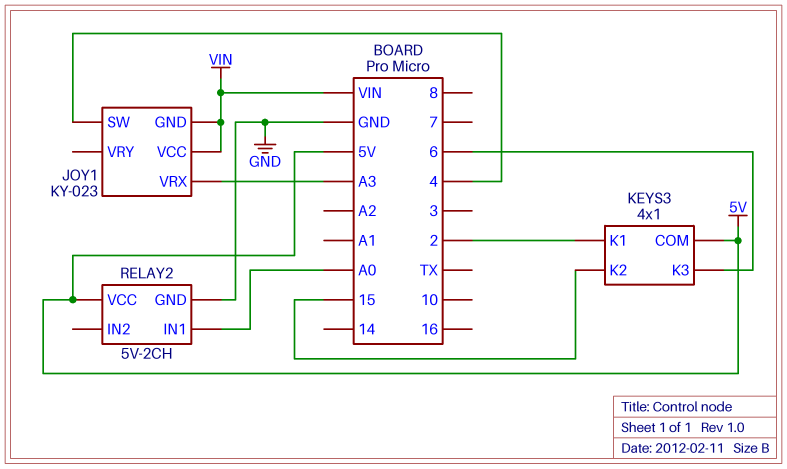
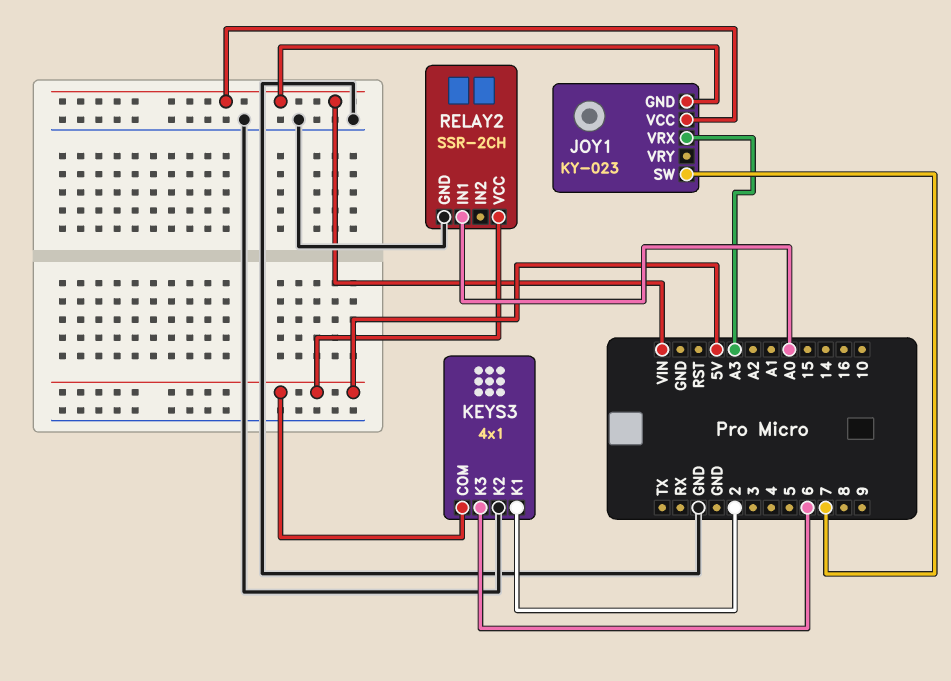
JOY1 pin SW: 4 -> 7
KEYS3 pin K2: 15 -> GND
RELAY2: 5V-2CH -> SSR-2CH

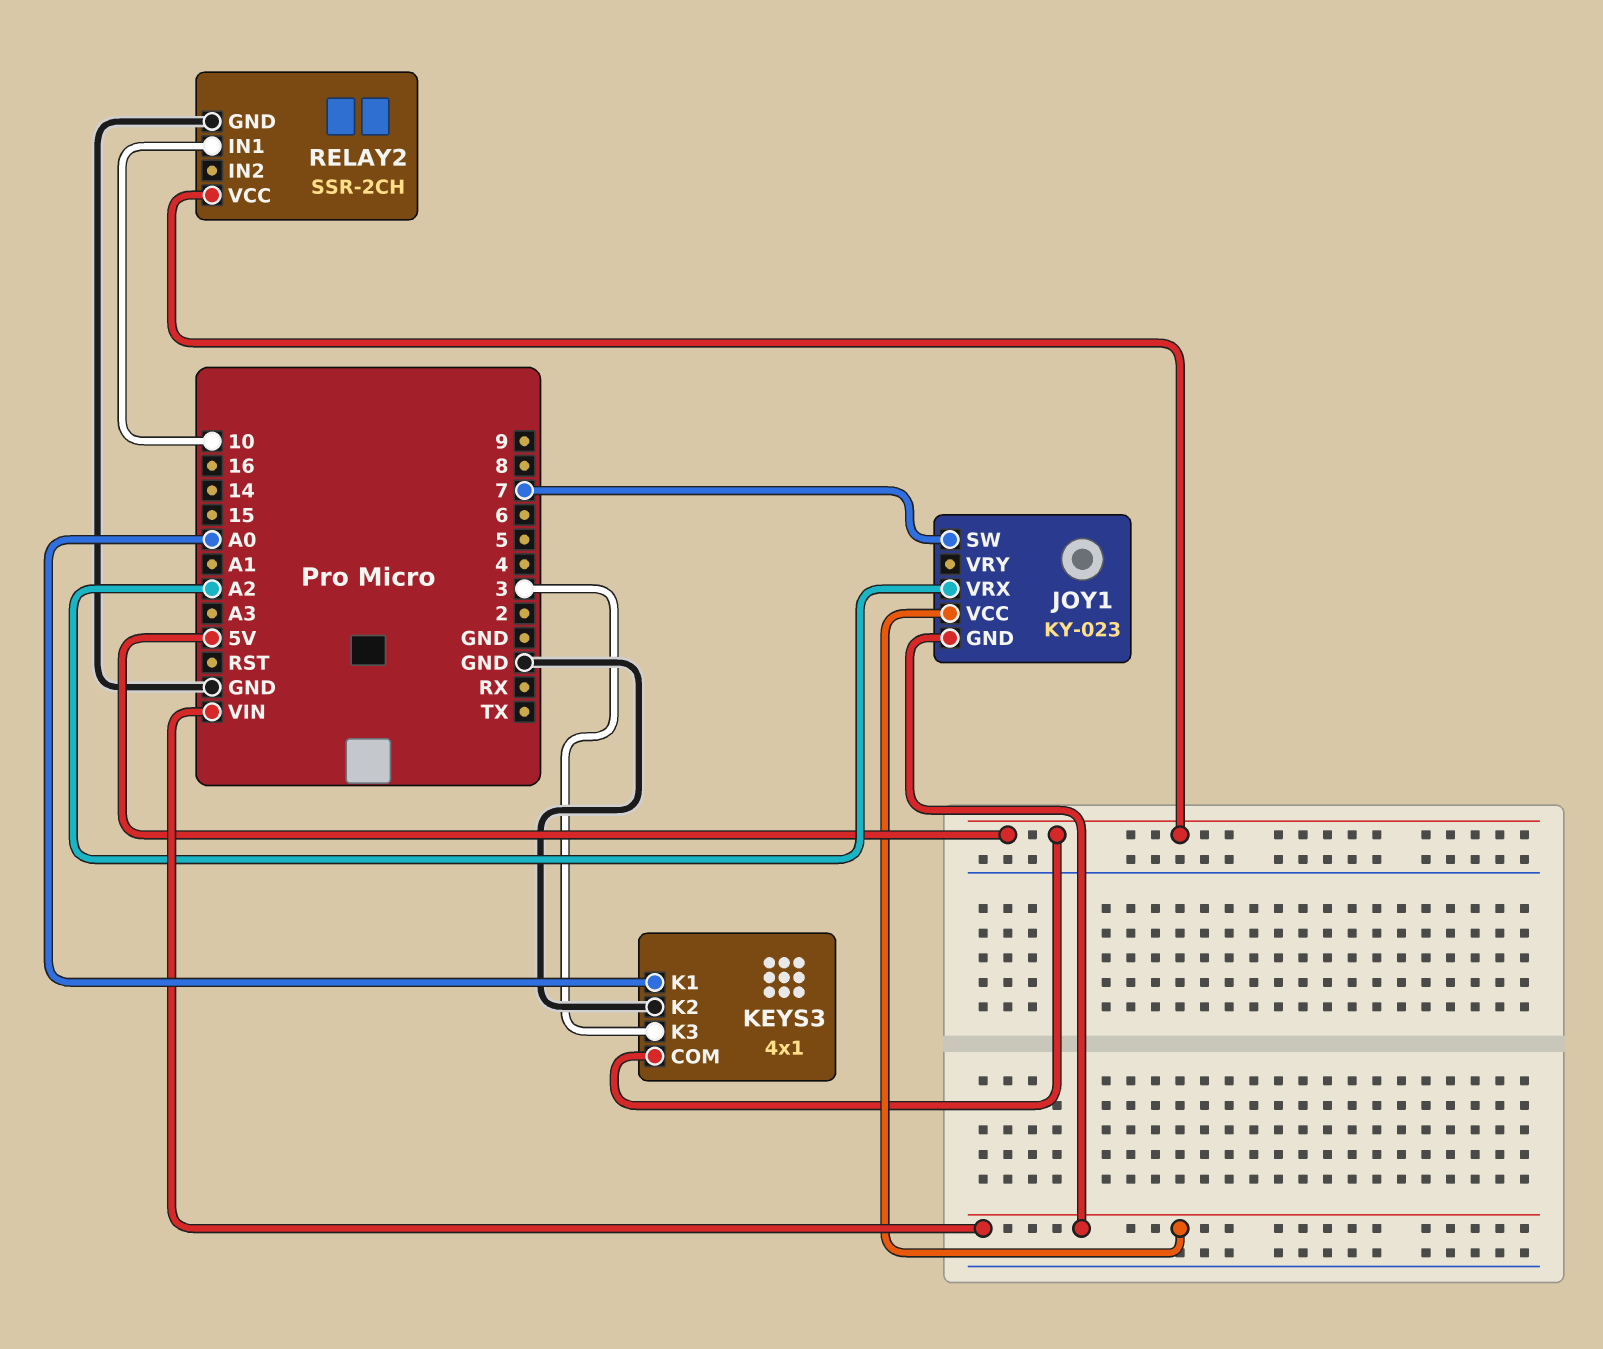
JOY1 pin VRX: A3 -> A2
KEYS3 pin K1: 2 -> A0
KEYS3 pin K3: 6 -> 3
RELAY2 pin IN1: A0 -> 10

